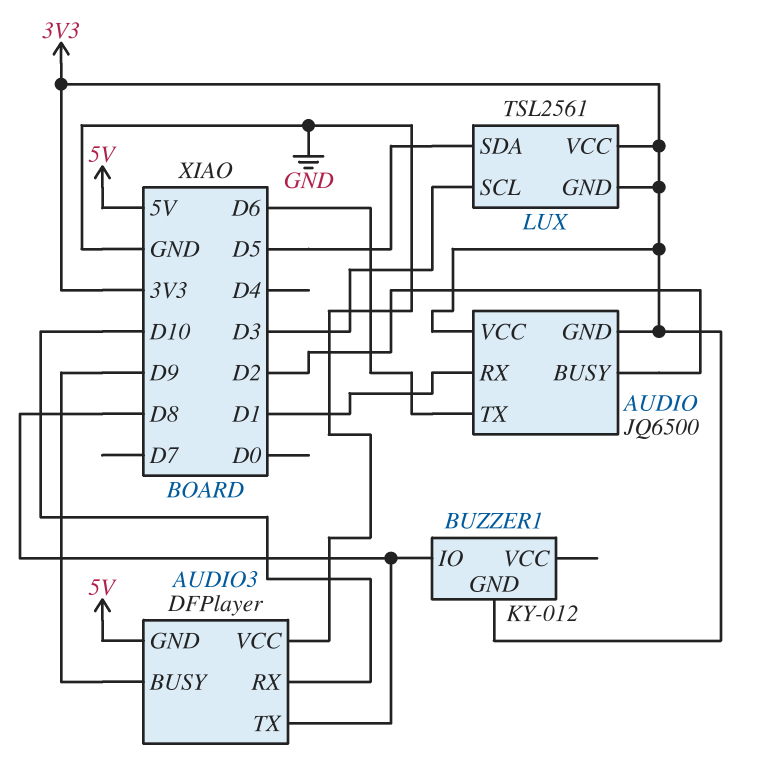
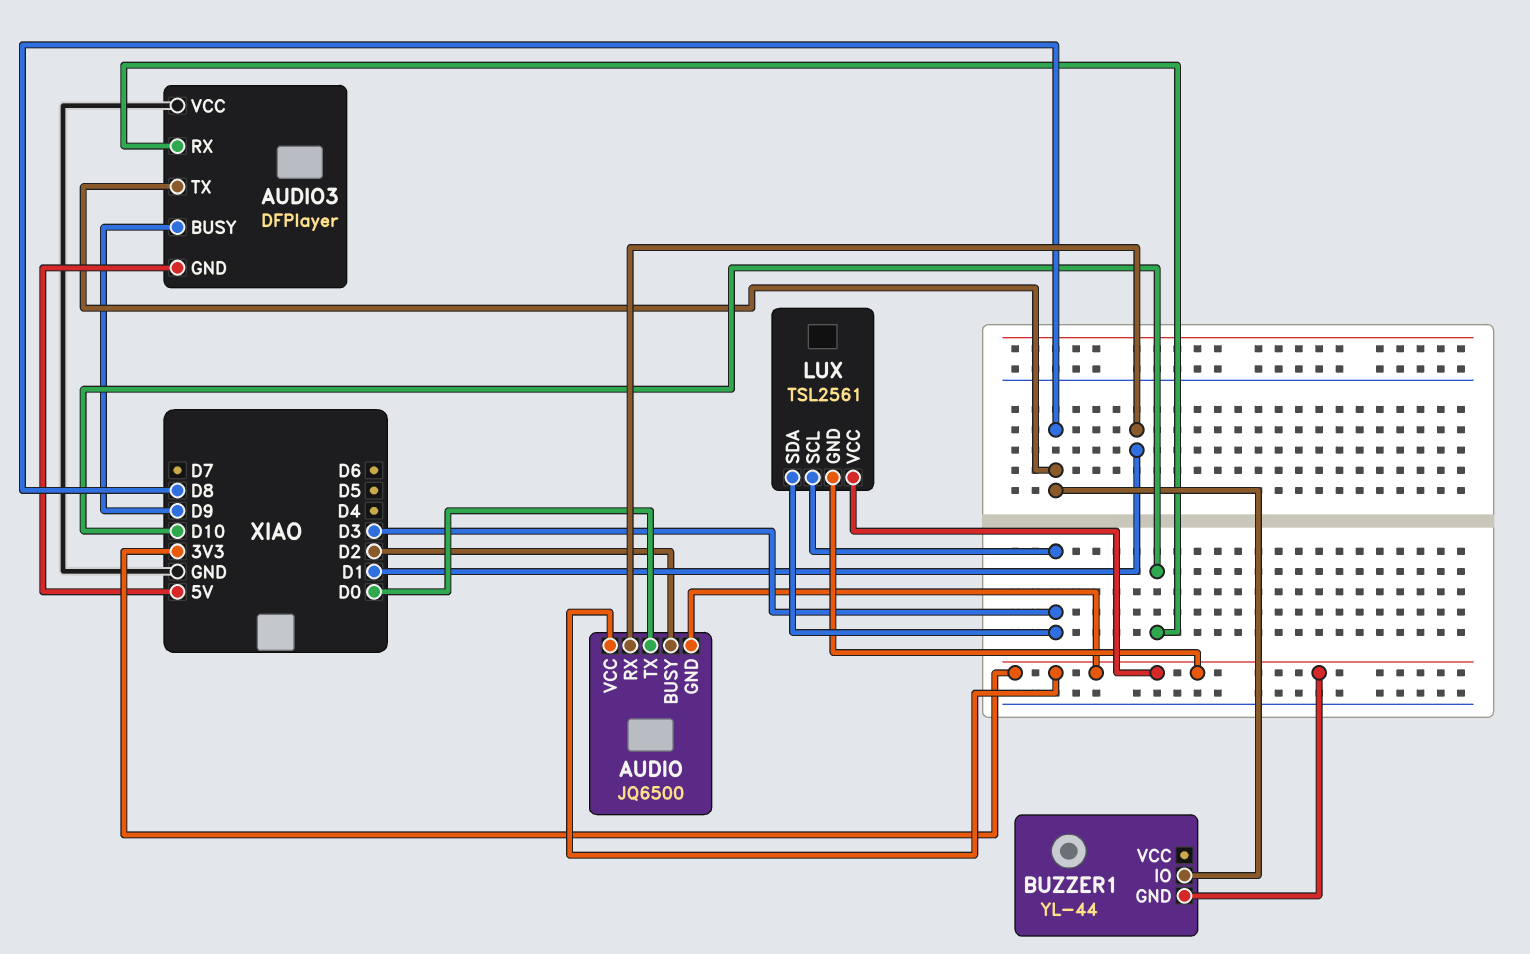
AUDIO pin TX: D6 -> D0
BUZZER1: KY-012 -> YL-44
LUX pin SDA: D5 -> D3

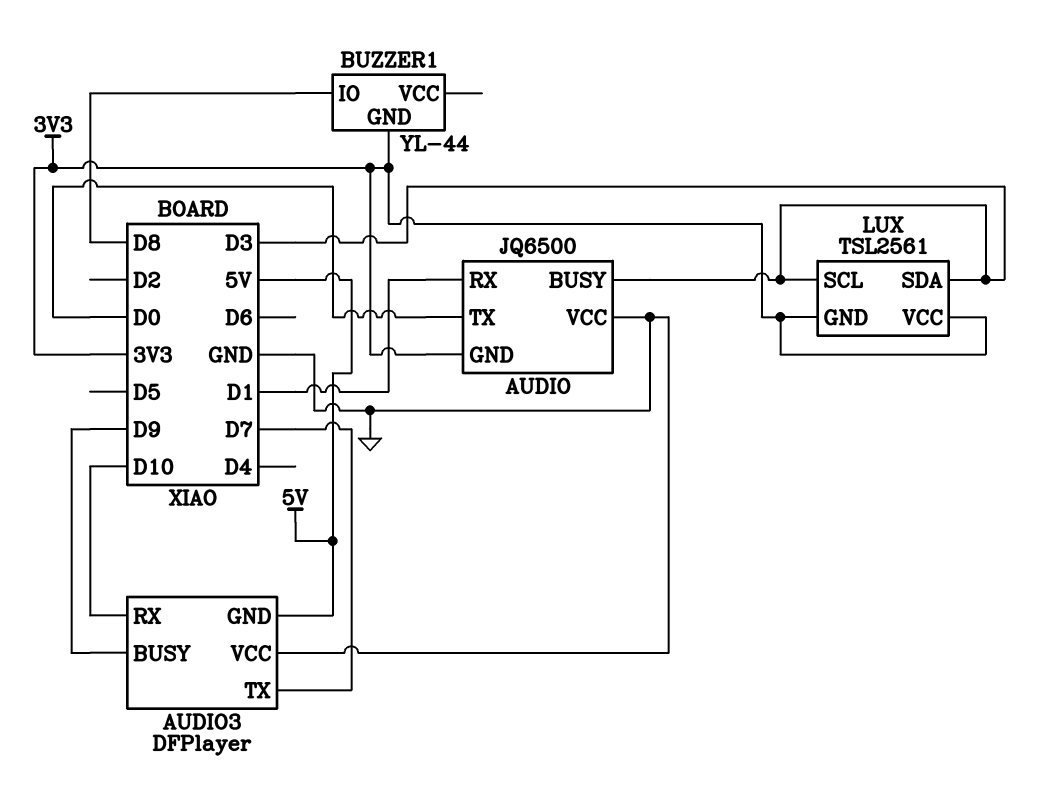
AUDIO pin BUSY: D2 -> D3
AUDIO pin VCC: 3V3 -> GND
AUDIO3 pin TX: D8 -> D7

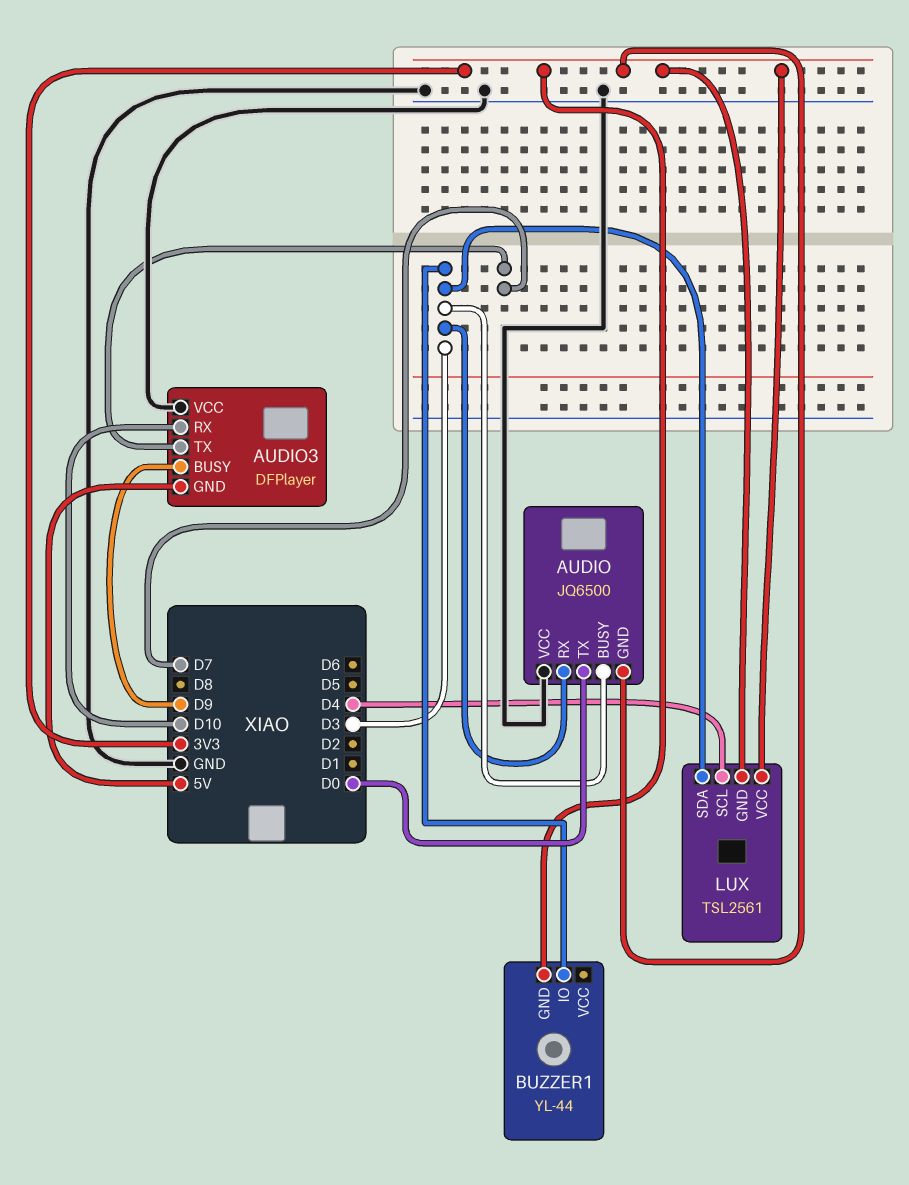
AUDIO pin RX: D1 -> D3
BUZZER1 pin IO: D8 -> D3
LUX pin SCL: D3 -> D4

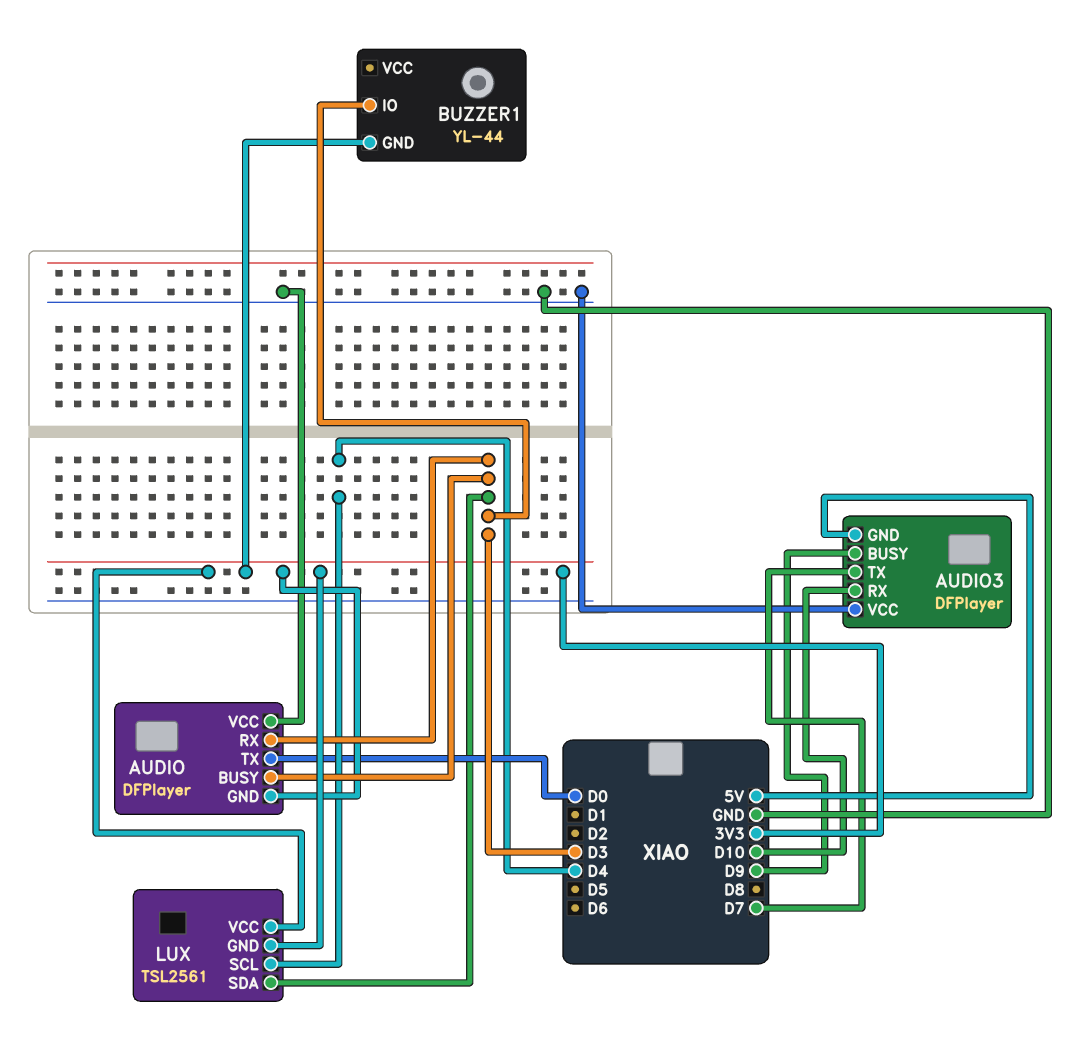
AUDIO: JQ6500 -> DFPlayer

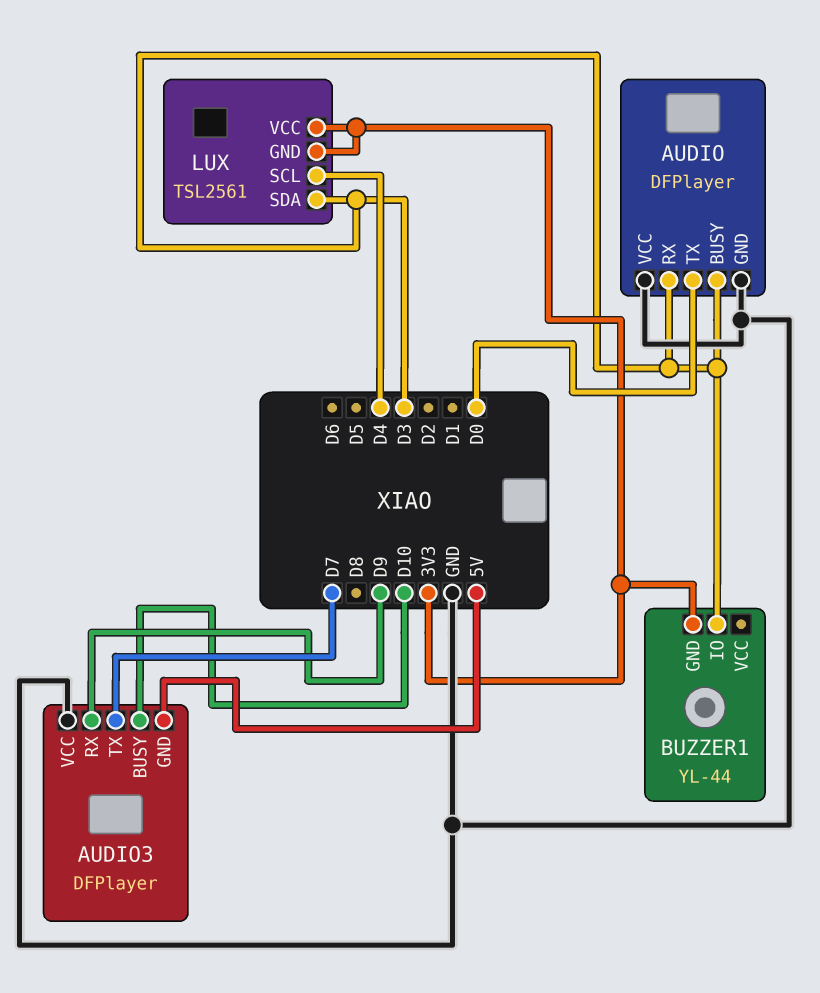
AUDIO pin GND: 3V3 -> GND
AUDIO3 pin BUSY: D9 -> D10
AUDIO3 pin RX: D10 -> D9

